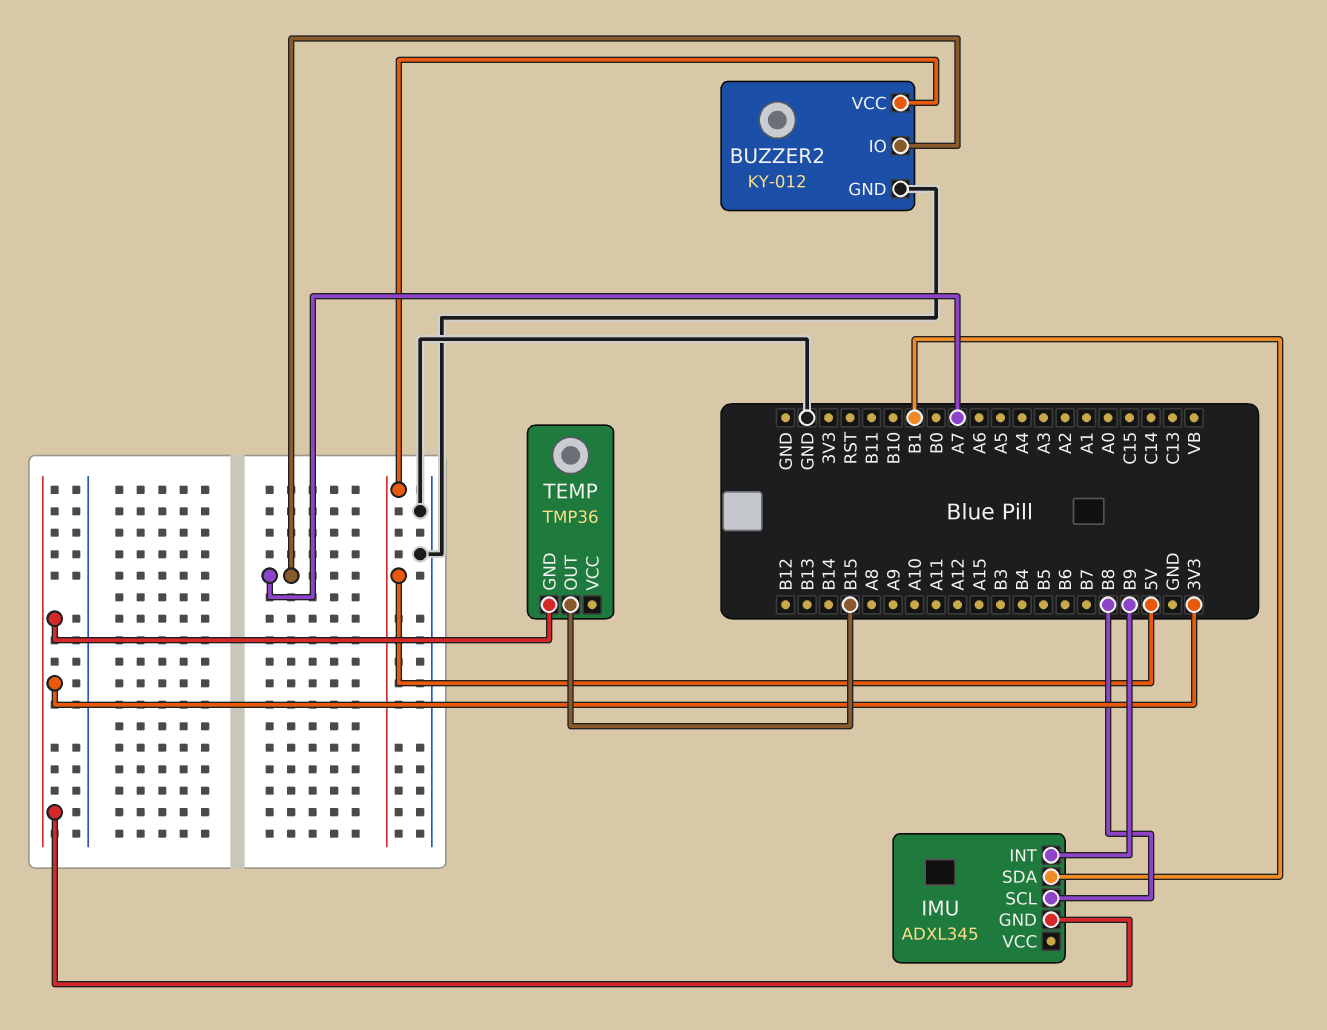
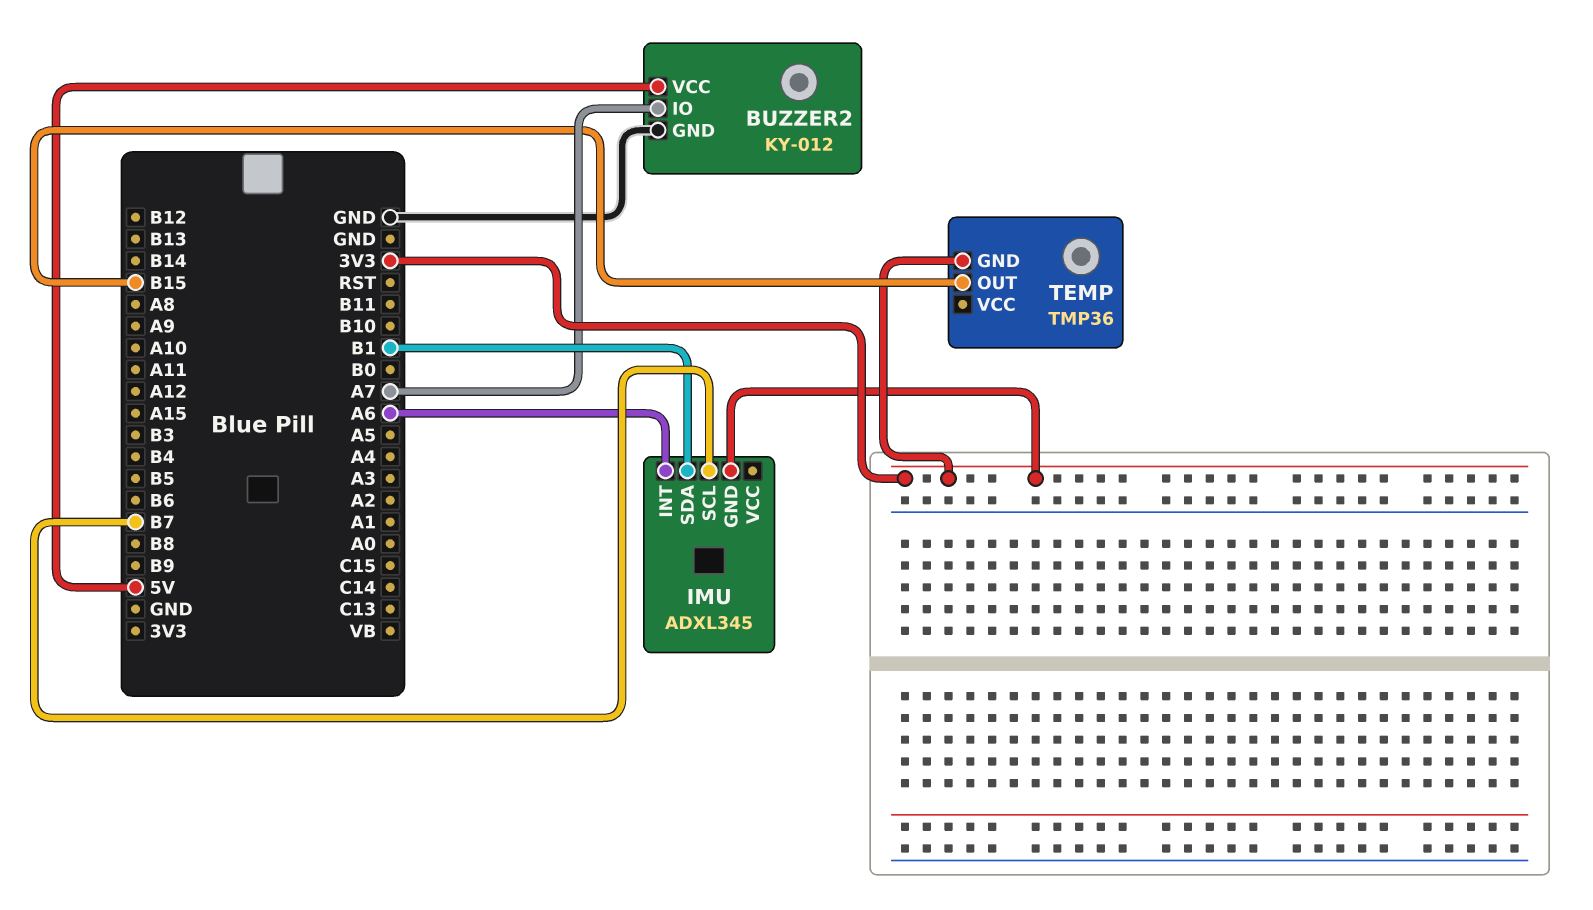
IMU pin INT: B9 -> A6
IMU pin SCL: B8 -> B7

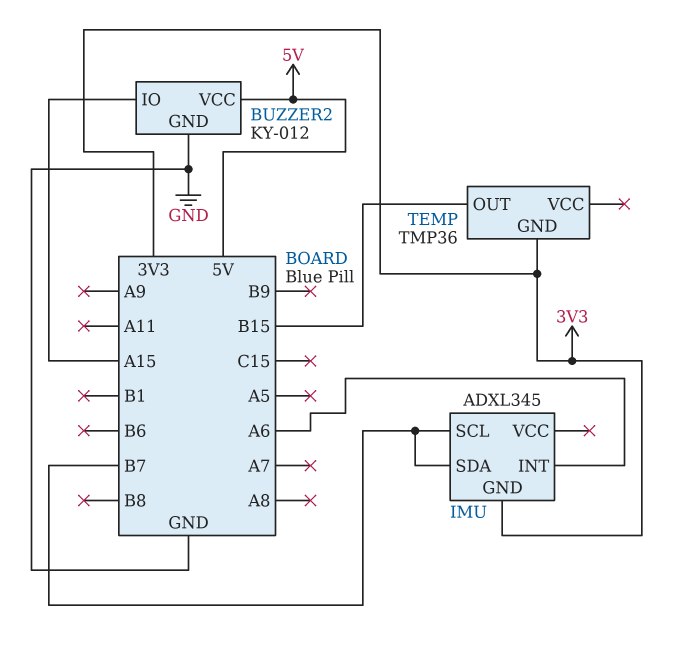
BUZZER2 pin IO: A7 -> A15
IMU pin SDA: B1 -> B7

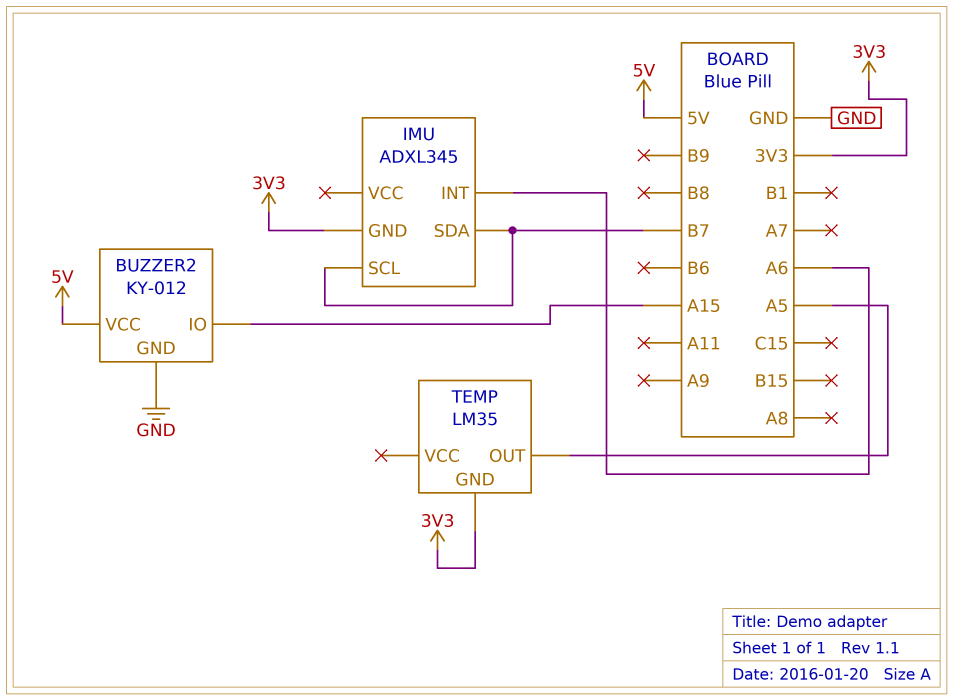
TEMP: TMP36 -> LM35
TEMP pin OUT: B15 -> A5

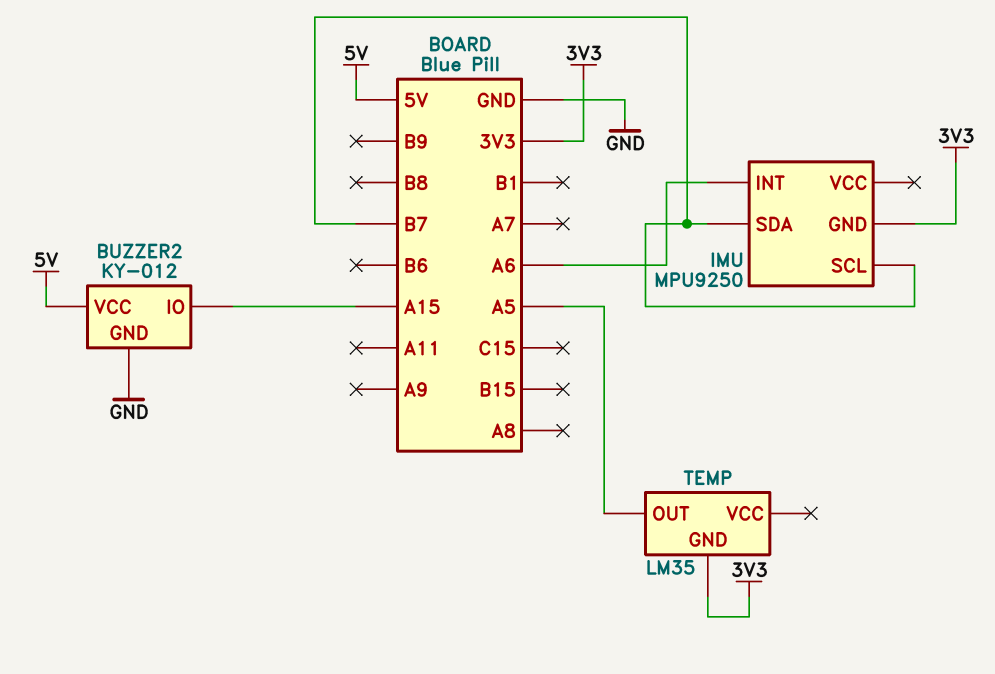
IMU: ADXL345 -> MPU9250

